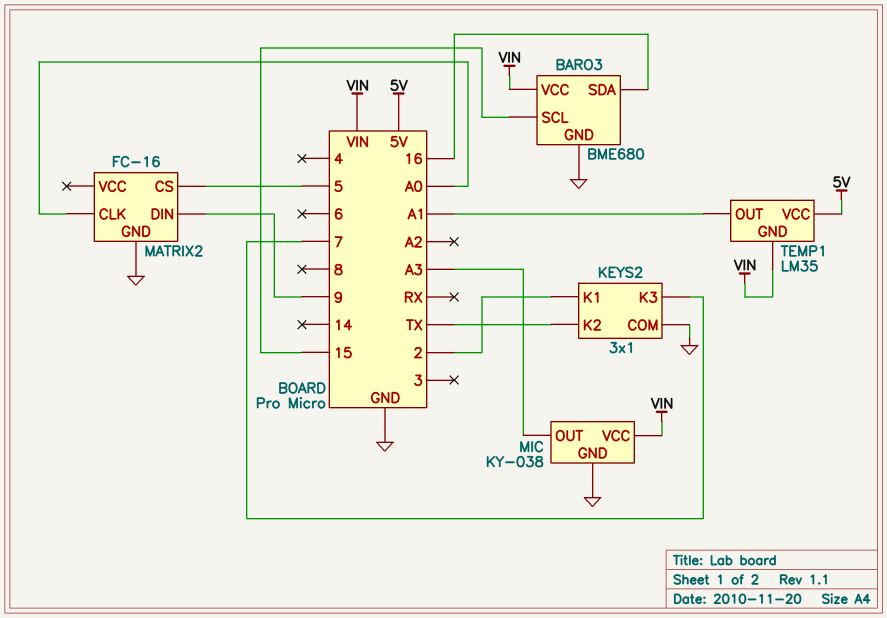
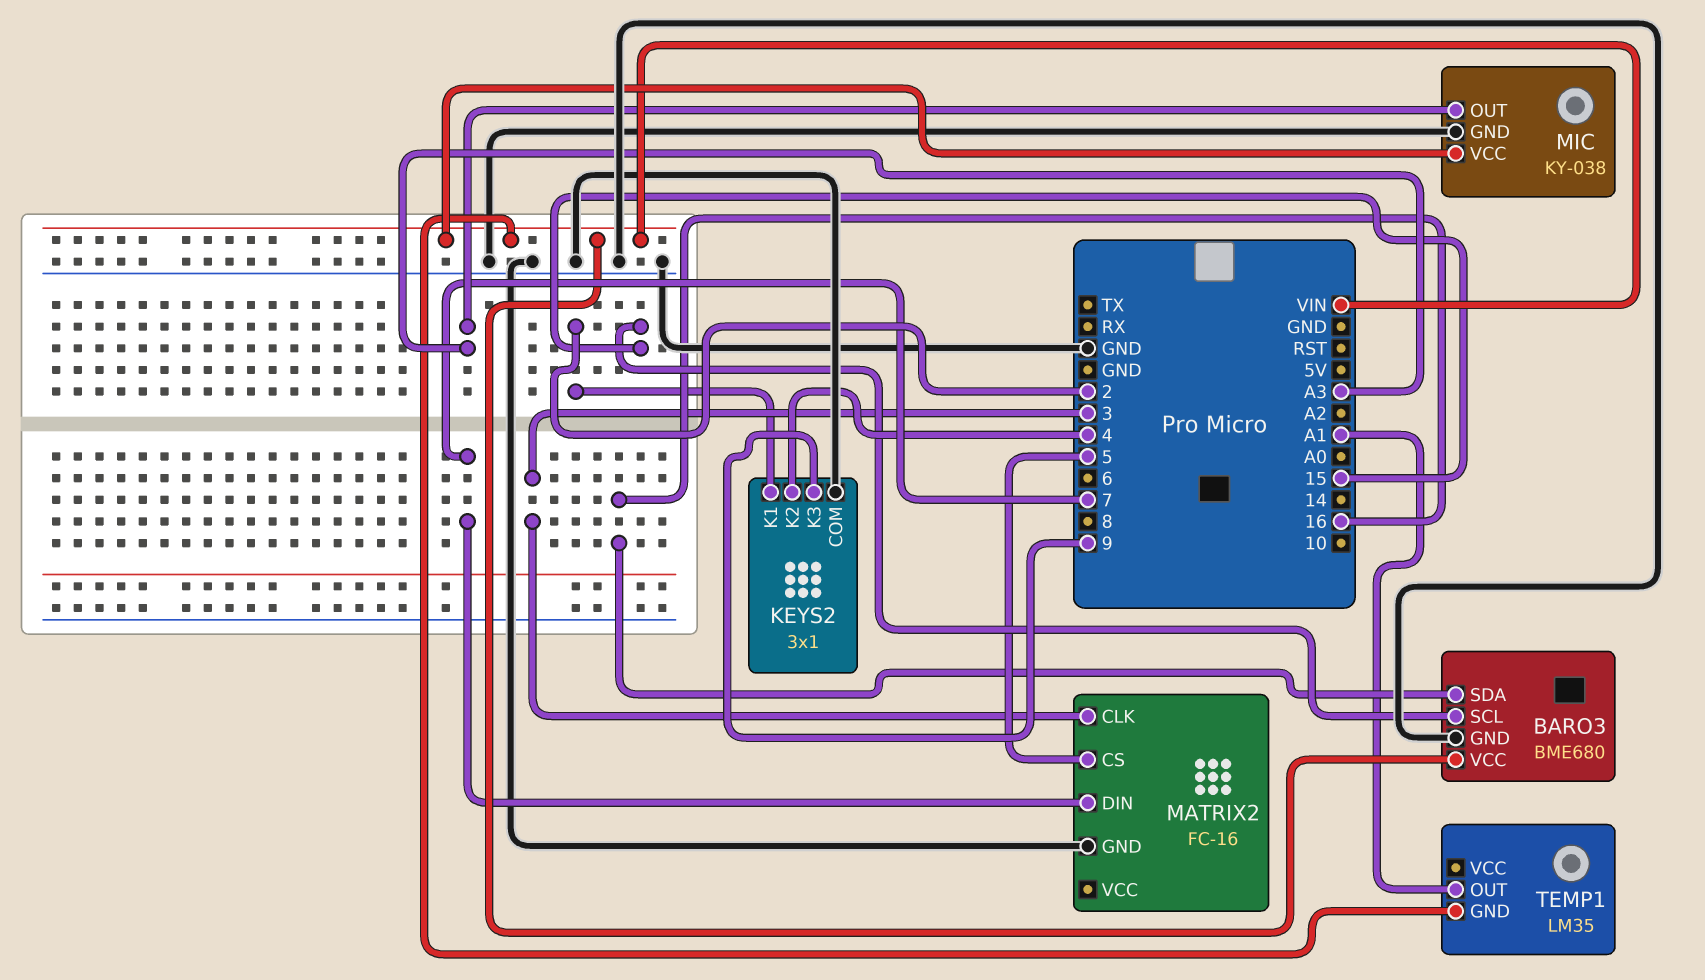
KEYS2 pin K2: TX -> 4
KEYS2 pin K3: 7 -> 9
MATRIX2 pin CLK: A0 -> 3
MATRIX2 pin DIN: 9 -> 7
TEMP1 pin VCC: 5V -> none

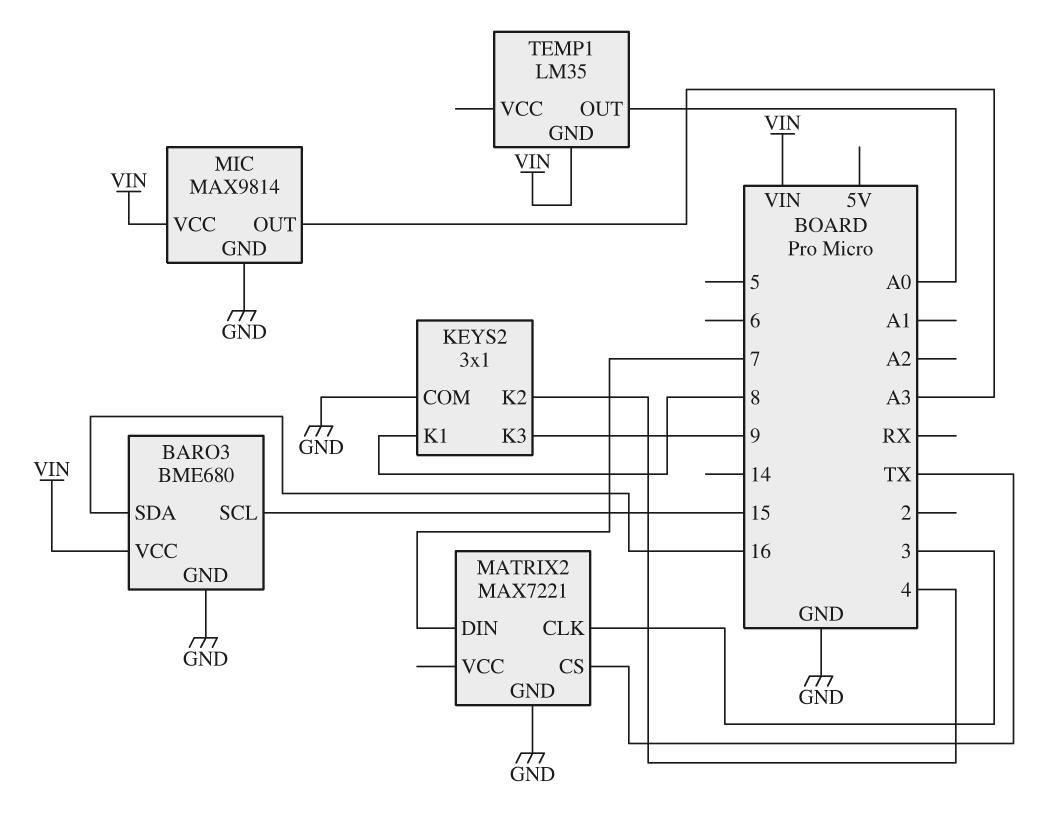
KEYS2 pin K1: 2 -> 8
MATRIX2: FC-16 -> MAX7221
MATRIX2 pin CS: 5 -> TX
MIC: KY-038 -> MAX9814
TEMP1 pin OUT: A1 -> A0

